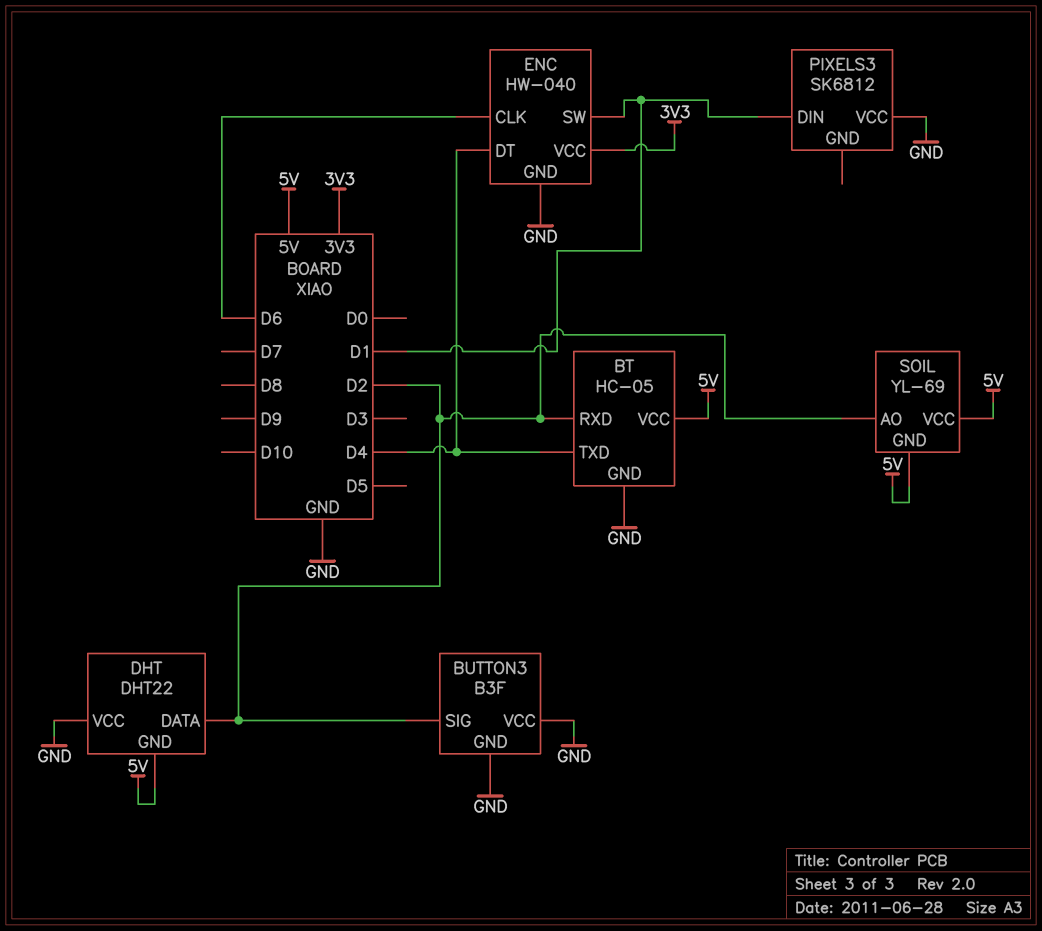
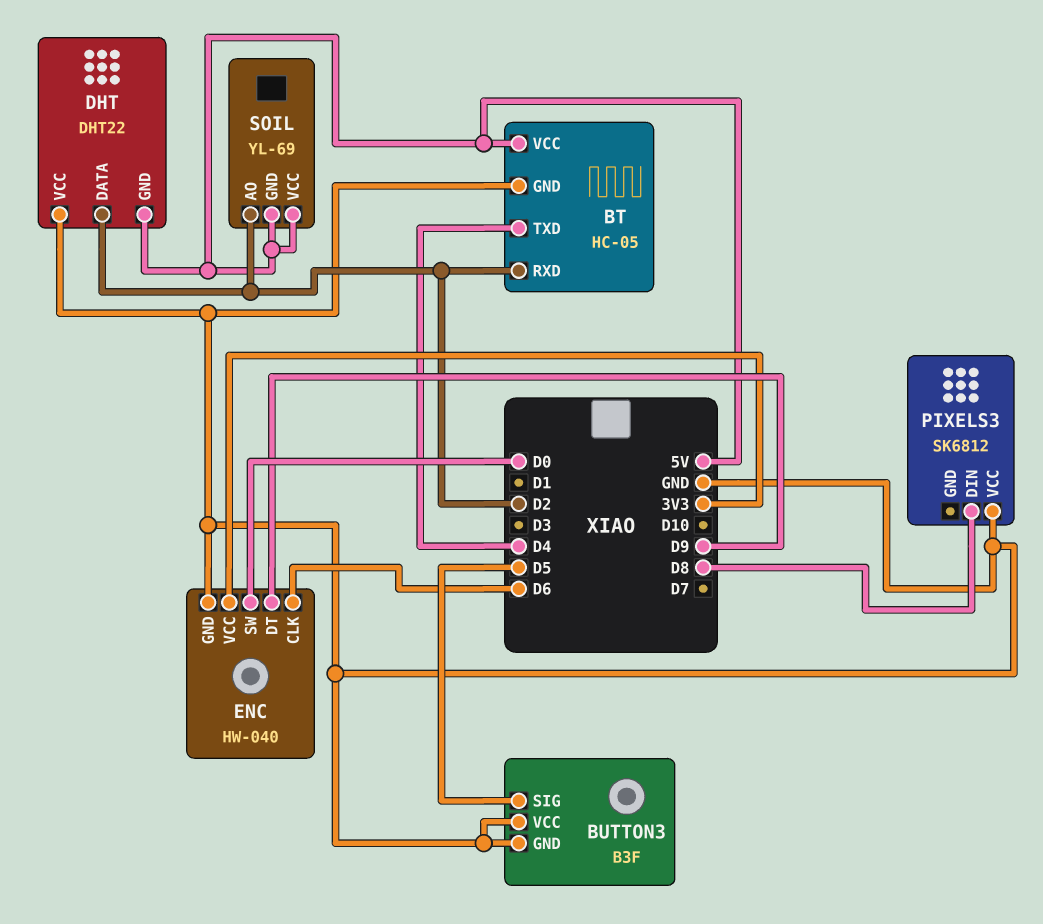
BUTTON3 pin SIG: D2 -> D5
ENC pin DT: D4 -> D9
ENC pin SW: D1 -> D0
PIXELS3 pin DIN: D1 -> D8

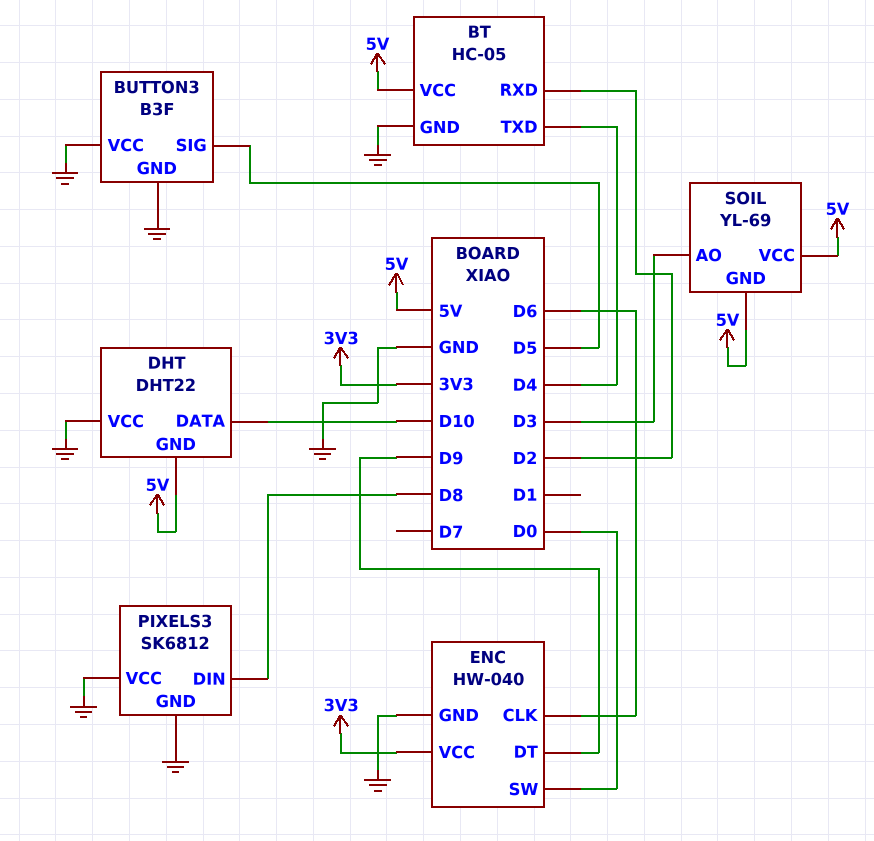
DHT pin DATA: D2 -> D10
PIXELS3 pin GND: none -> GND
SOIL pin AO: D2 -> D3

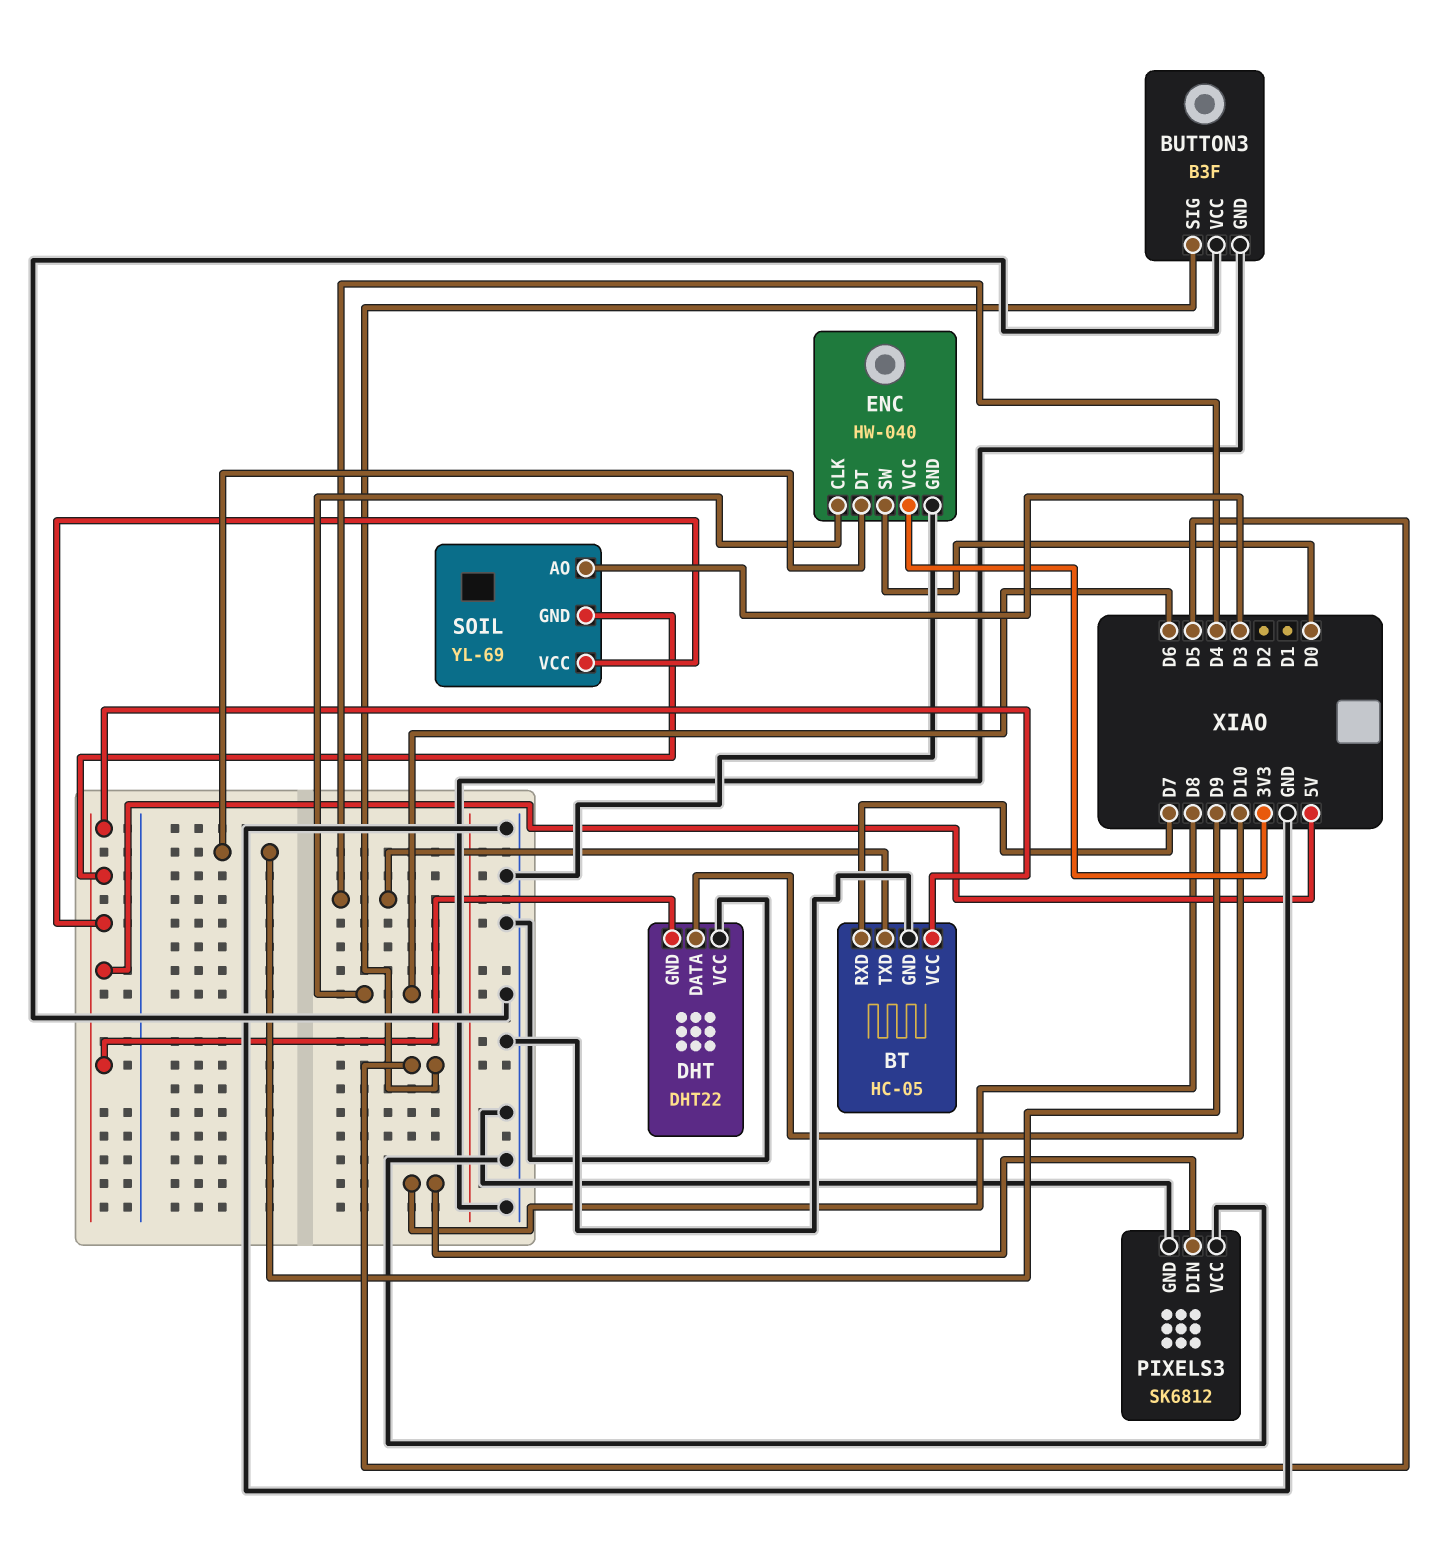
BT pin RXD: D2 -> D7

